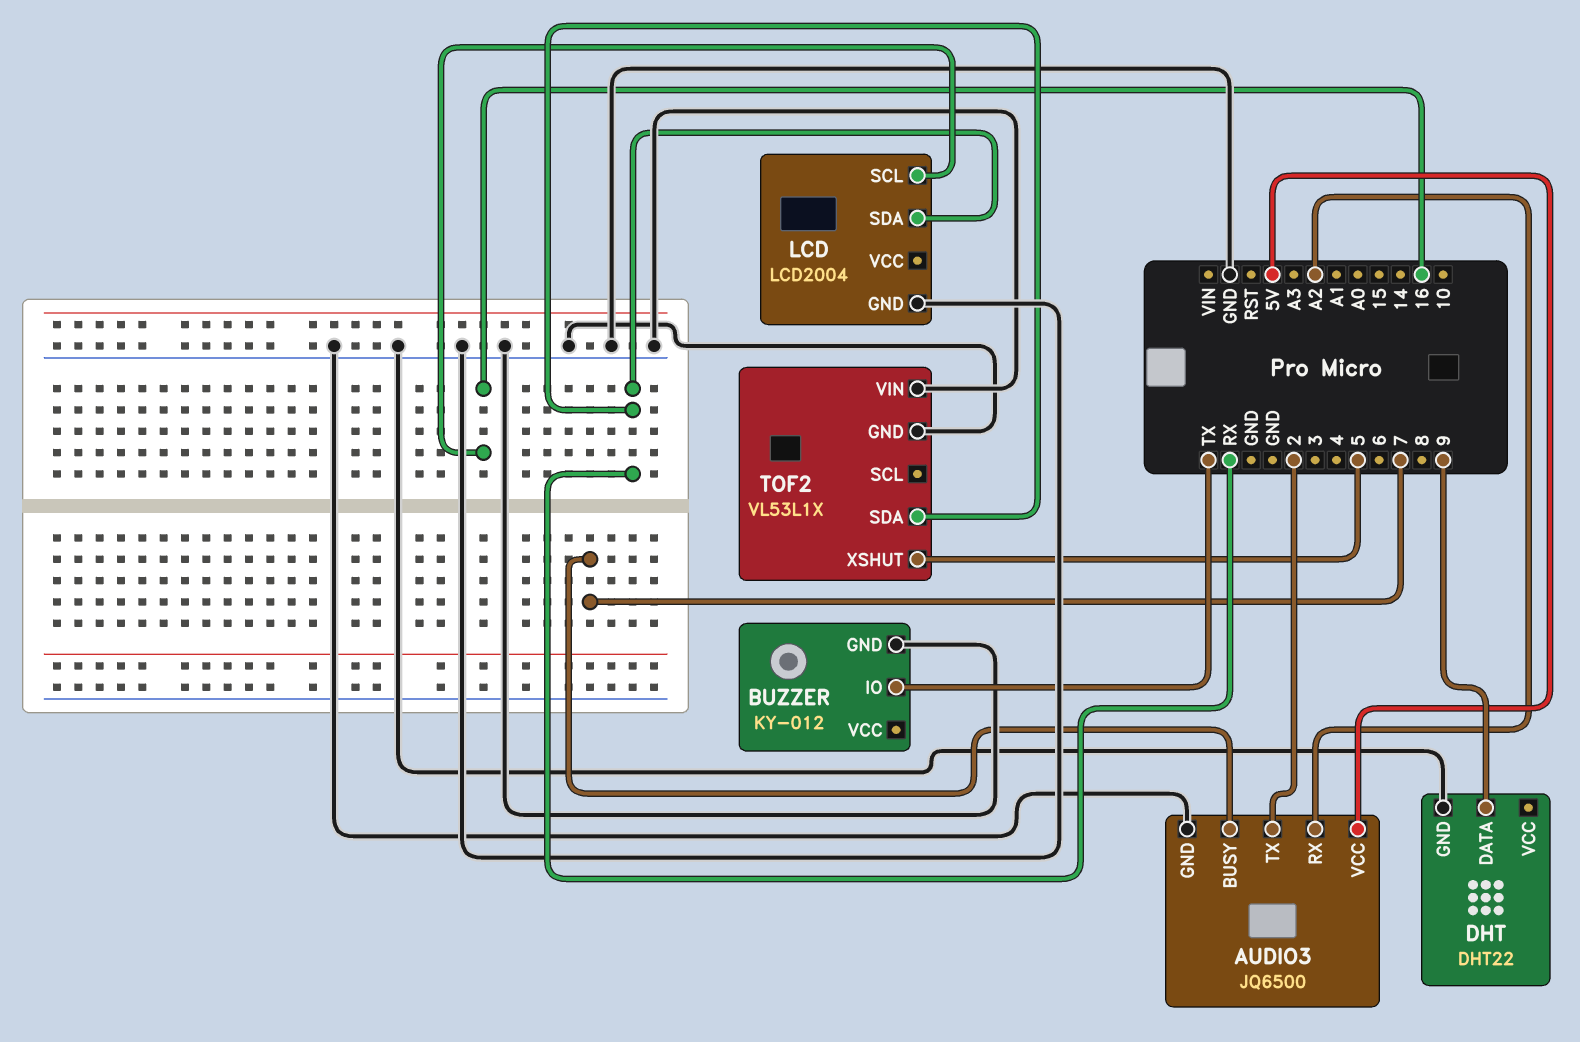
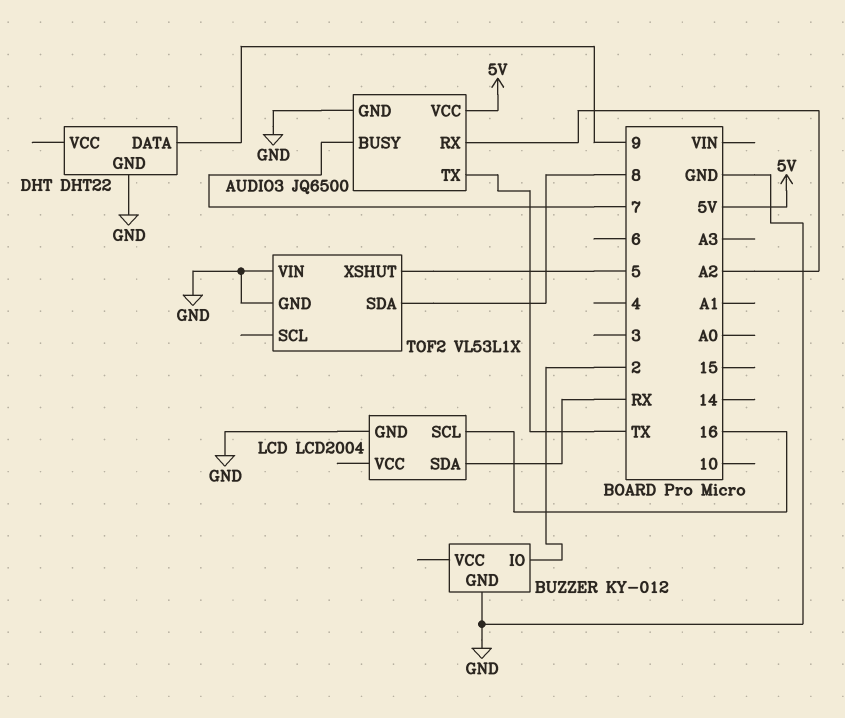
AUDIO3 pin TX: 2 -> TX
BUZZER pin IO: TX -> 2
TOF2 pin SDA: RX -> 8

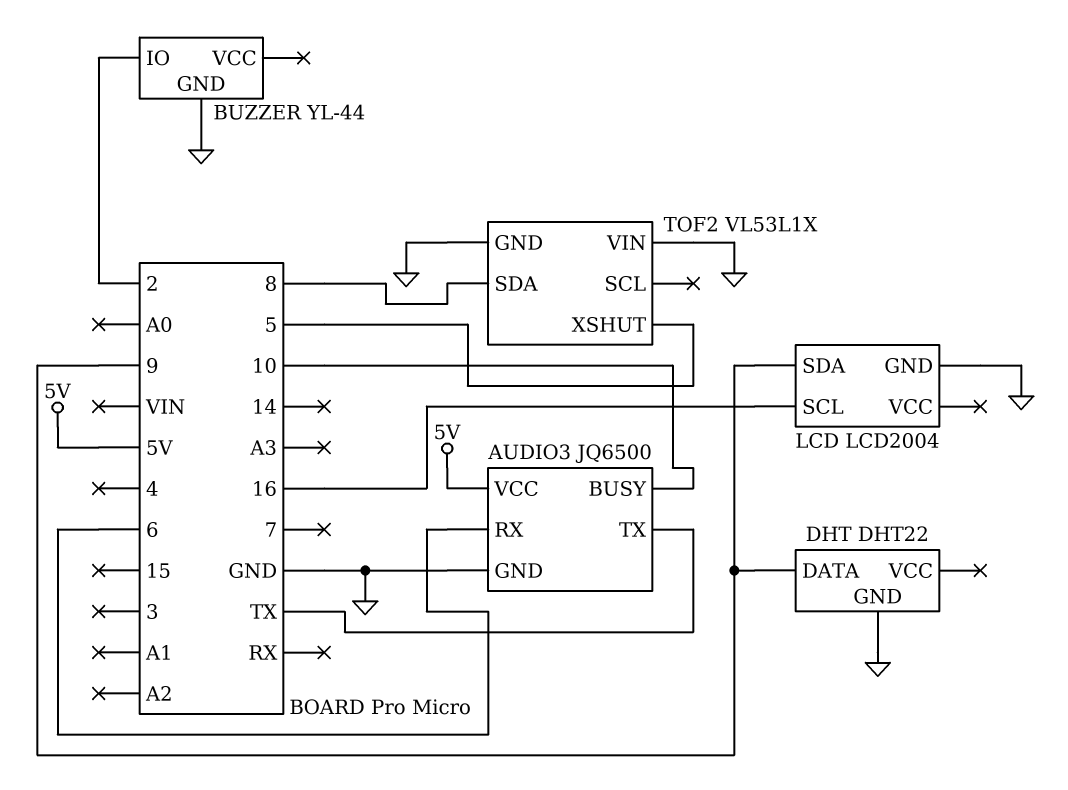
AUDIO3 pin BUSY: 7 -> 10
AUDIO3 pin RX: A2 -> 6
BUZZER: KY-012 -> YL-44
LCD pin SDA: RX -> 9

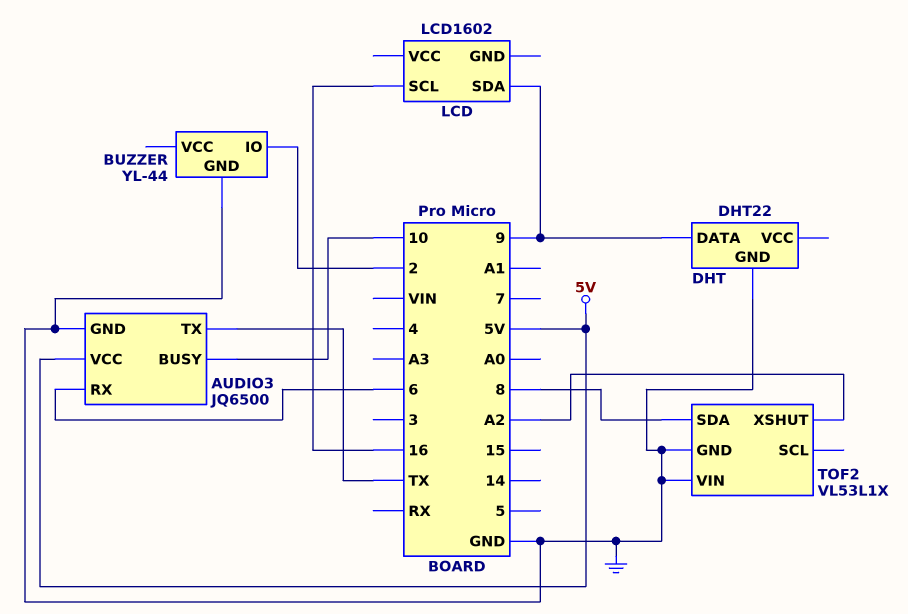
LCD: LCD2004 -> LCD1602
LCD pin GND: GND -> none
TOF2 pin XSHUT: 5 -> A2

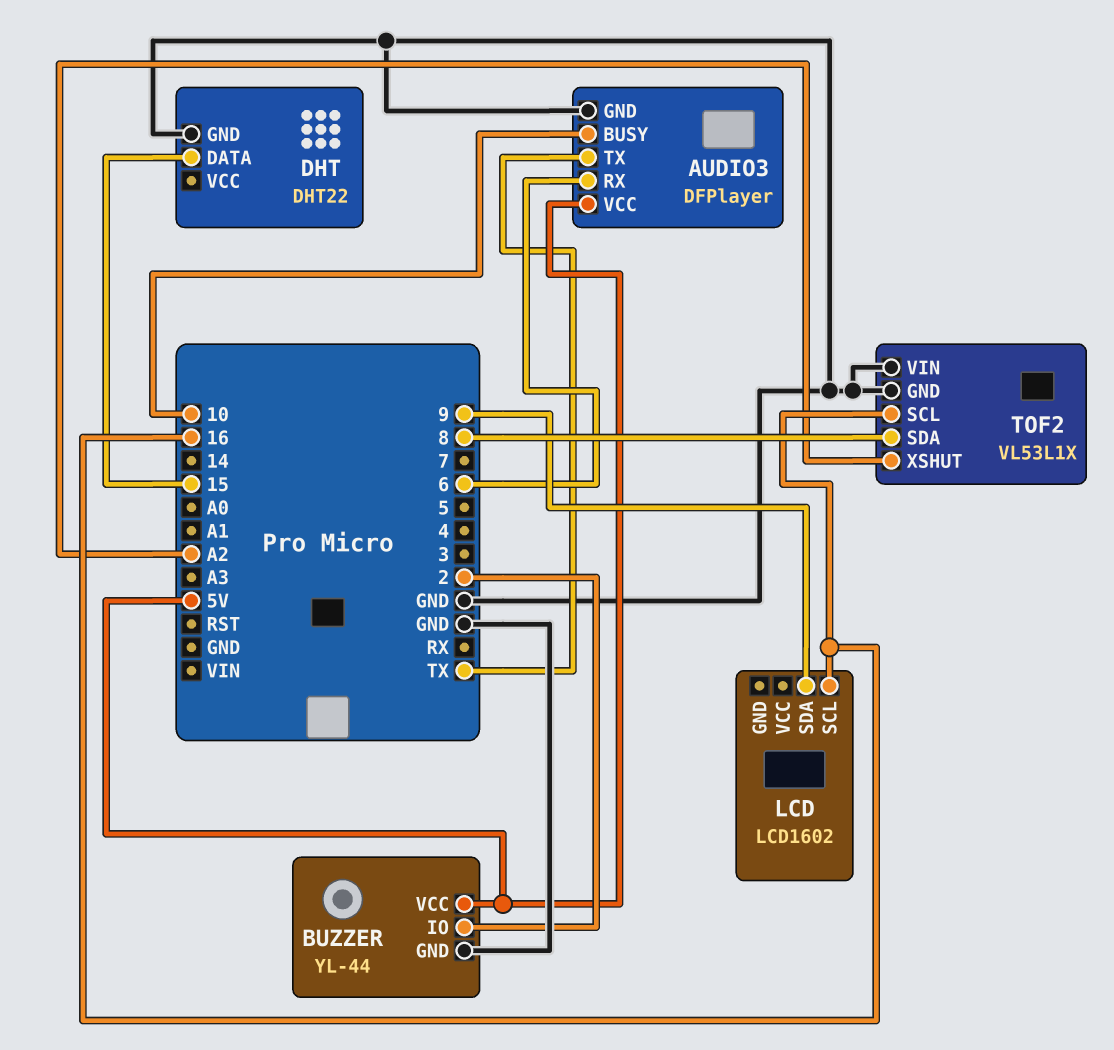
AUDIO3: JQ6500 -> DFPlayer
BUZZER pin VCC: none -> 5V
DHT pin DATA: 9 -> 15
TOF2 pin SCL: none -> 16

